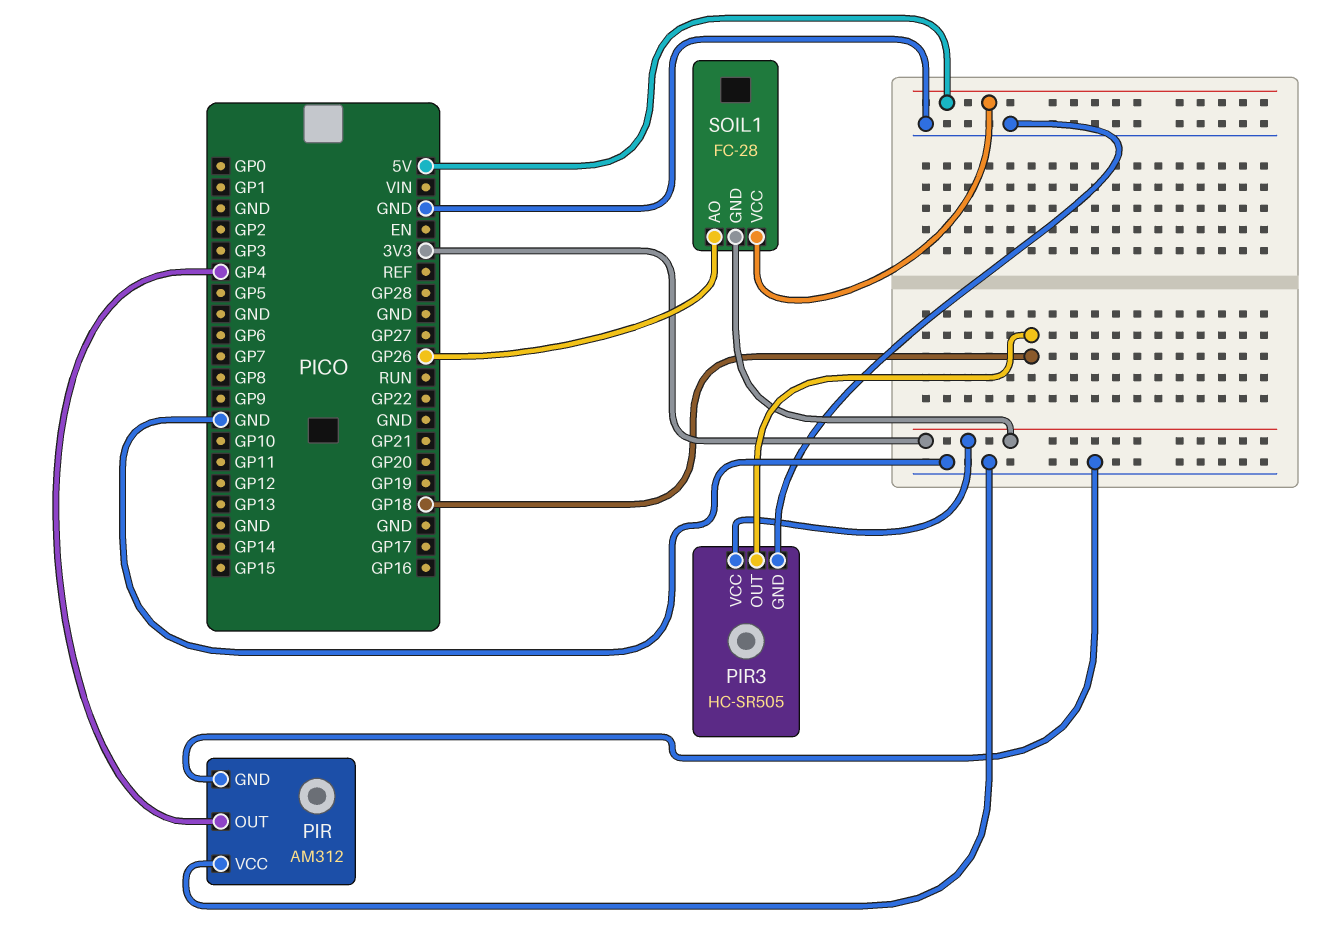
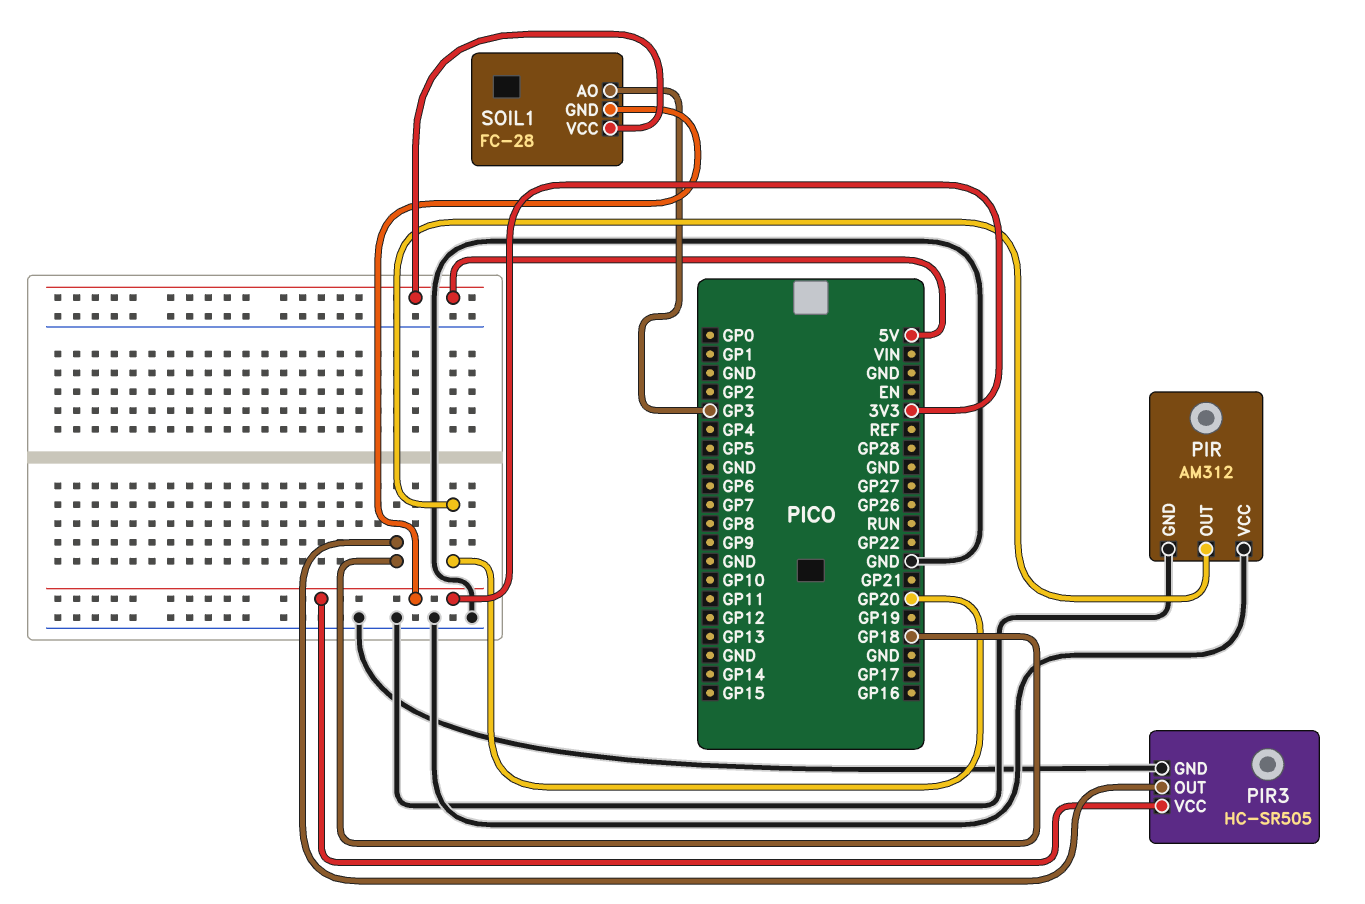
PIR pin OUT: GP4 -> GP20
SOIL1 pin AO: GP26 -> GP3

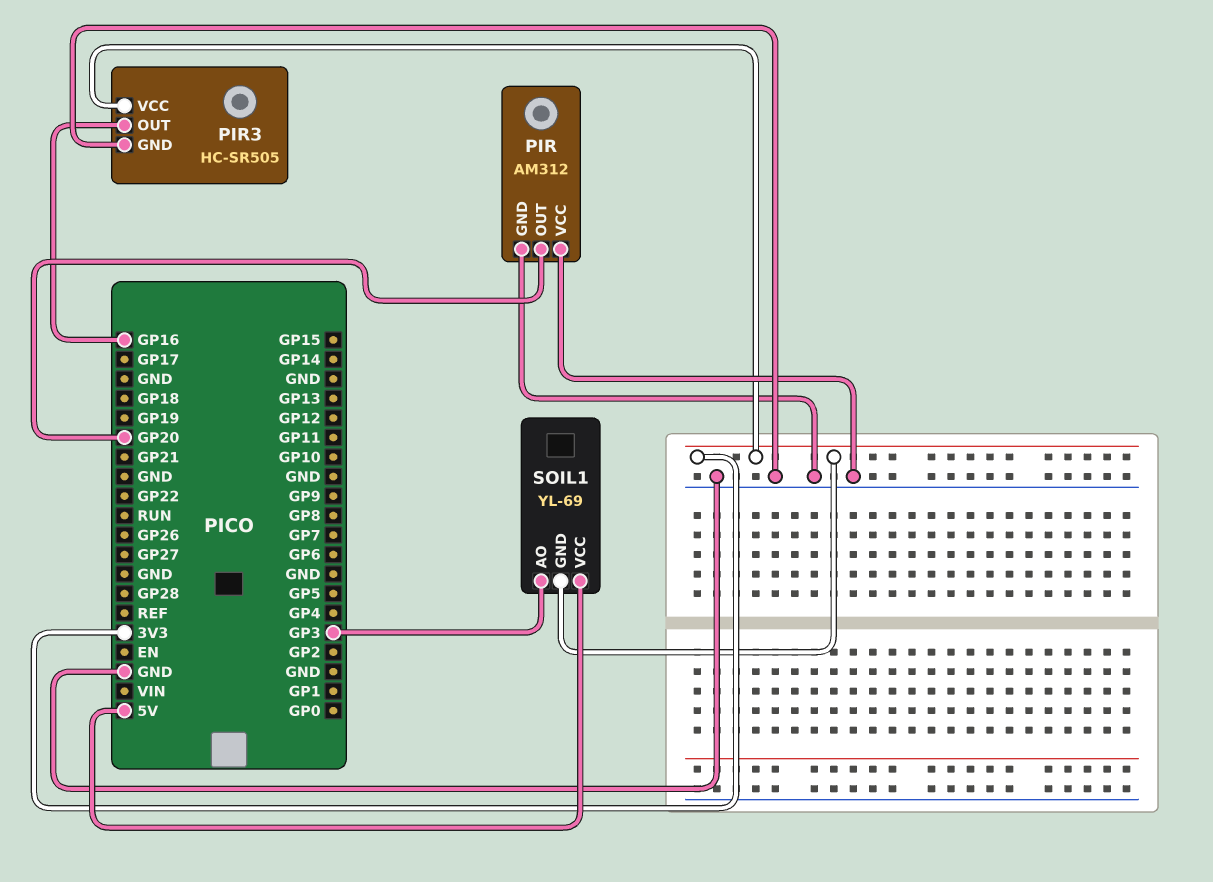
PIR3 pin OUT: GP18 -> GP16
SOIL1: FC-28 -> YL-69

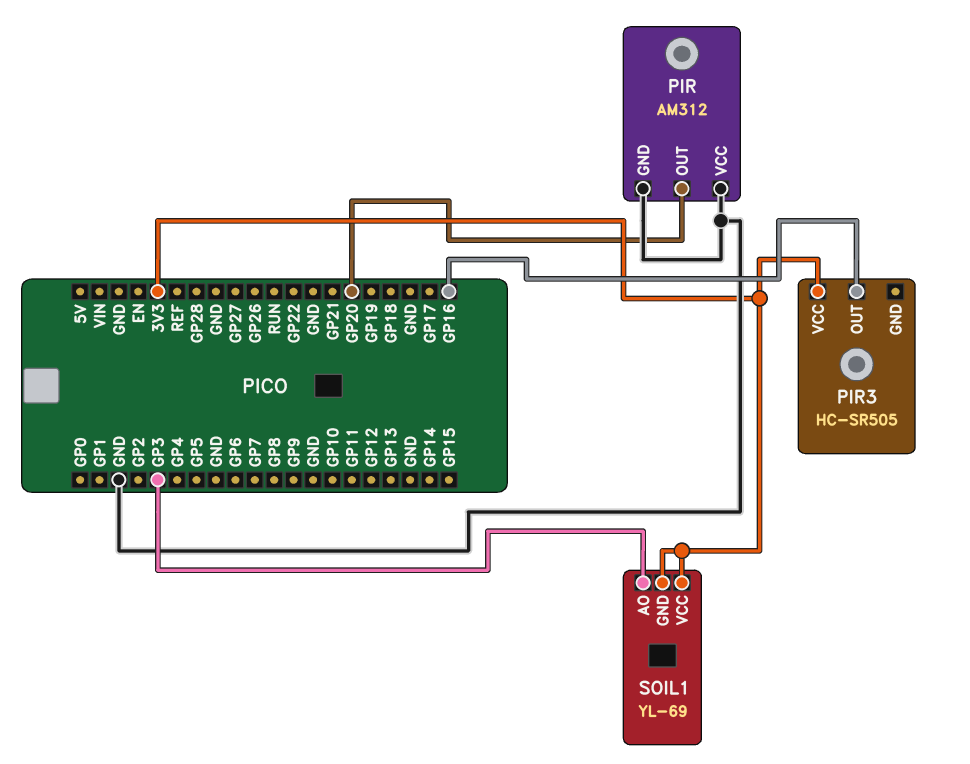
PIR3 pin GND: GND -> none
SOIL1 pin VCC: 5V -> 3V3

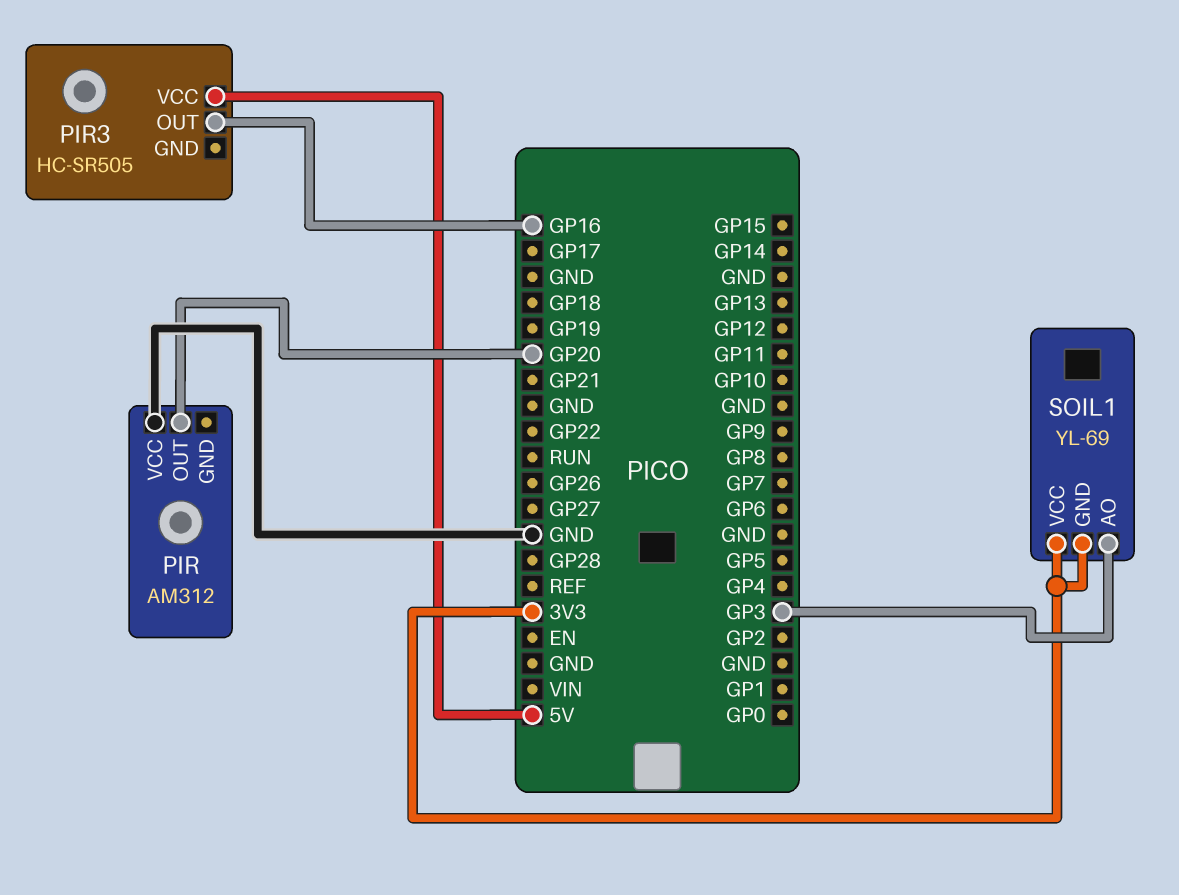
PIR pin GND: GND -> none
PIR3 pin VCC: 3V3 -> 5V

